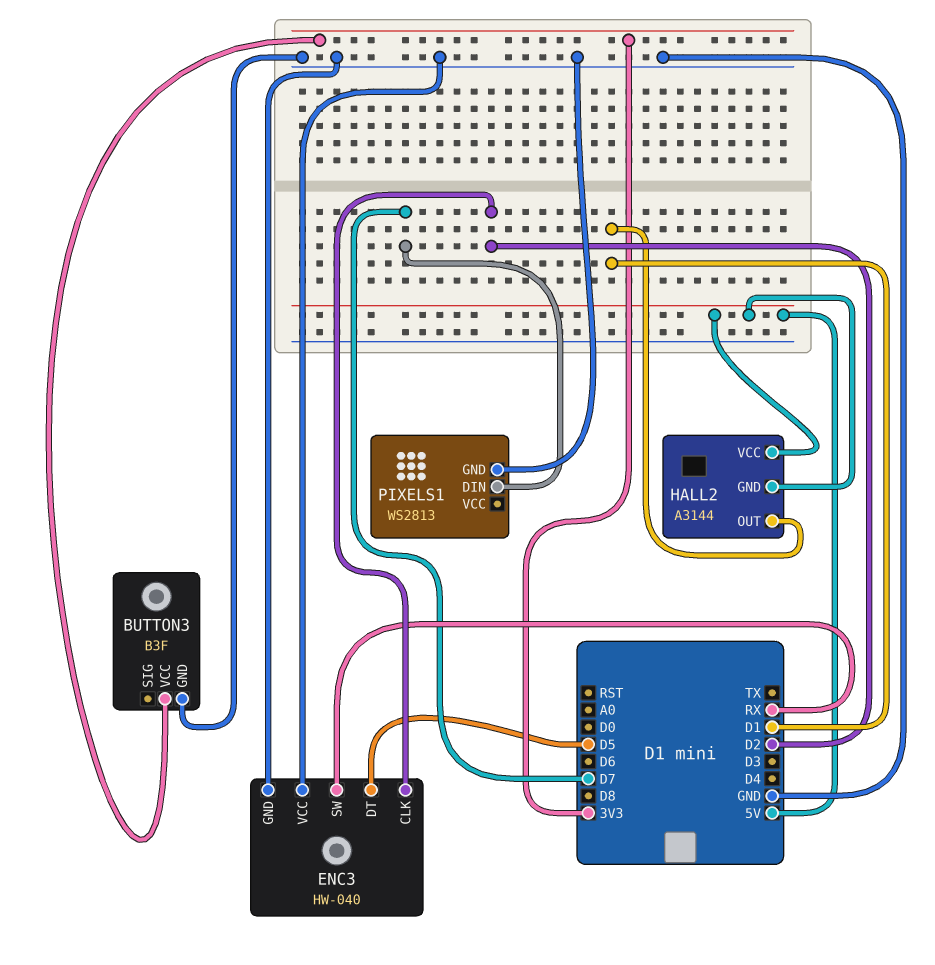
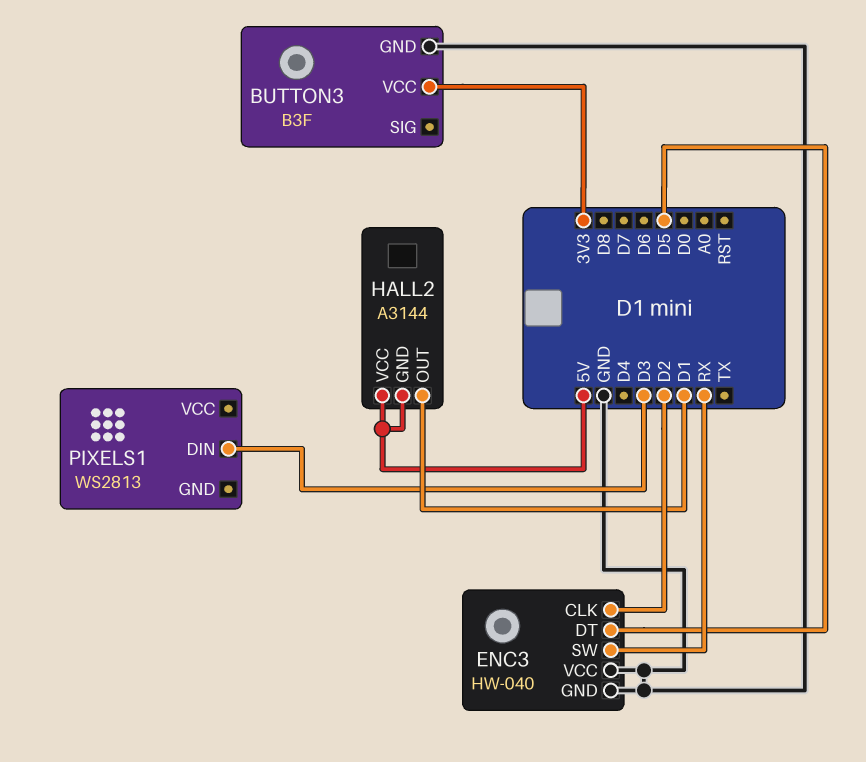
PIXELS1 pin DIN: D7 -> D3
PIXELS1 pin GND: GND -> none

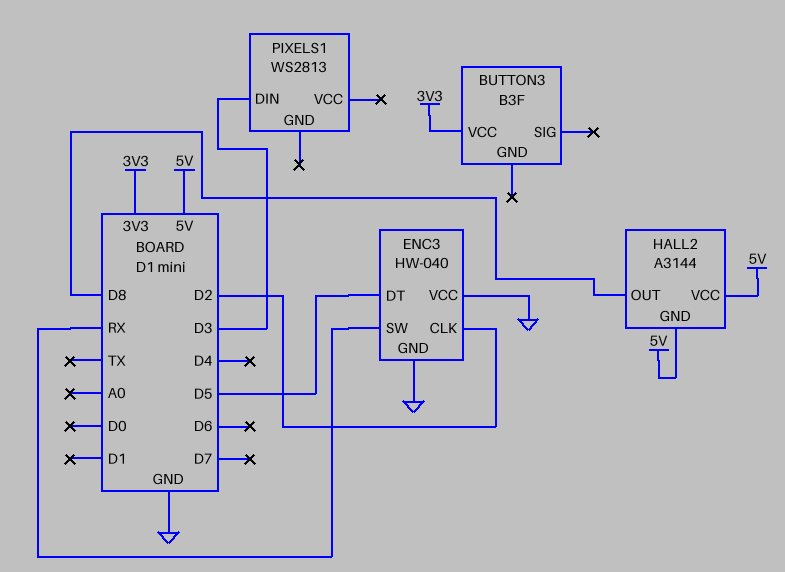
BUTTON3 pin GND: GND -> none
HALL2 pin OUT: D1 -> D8

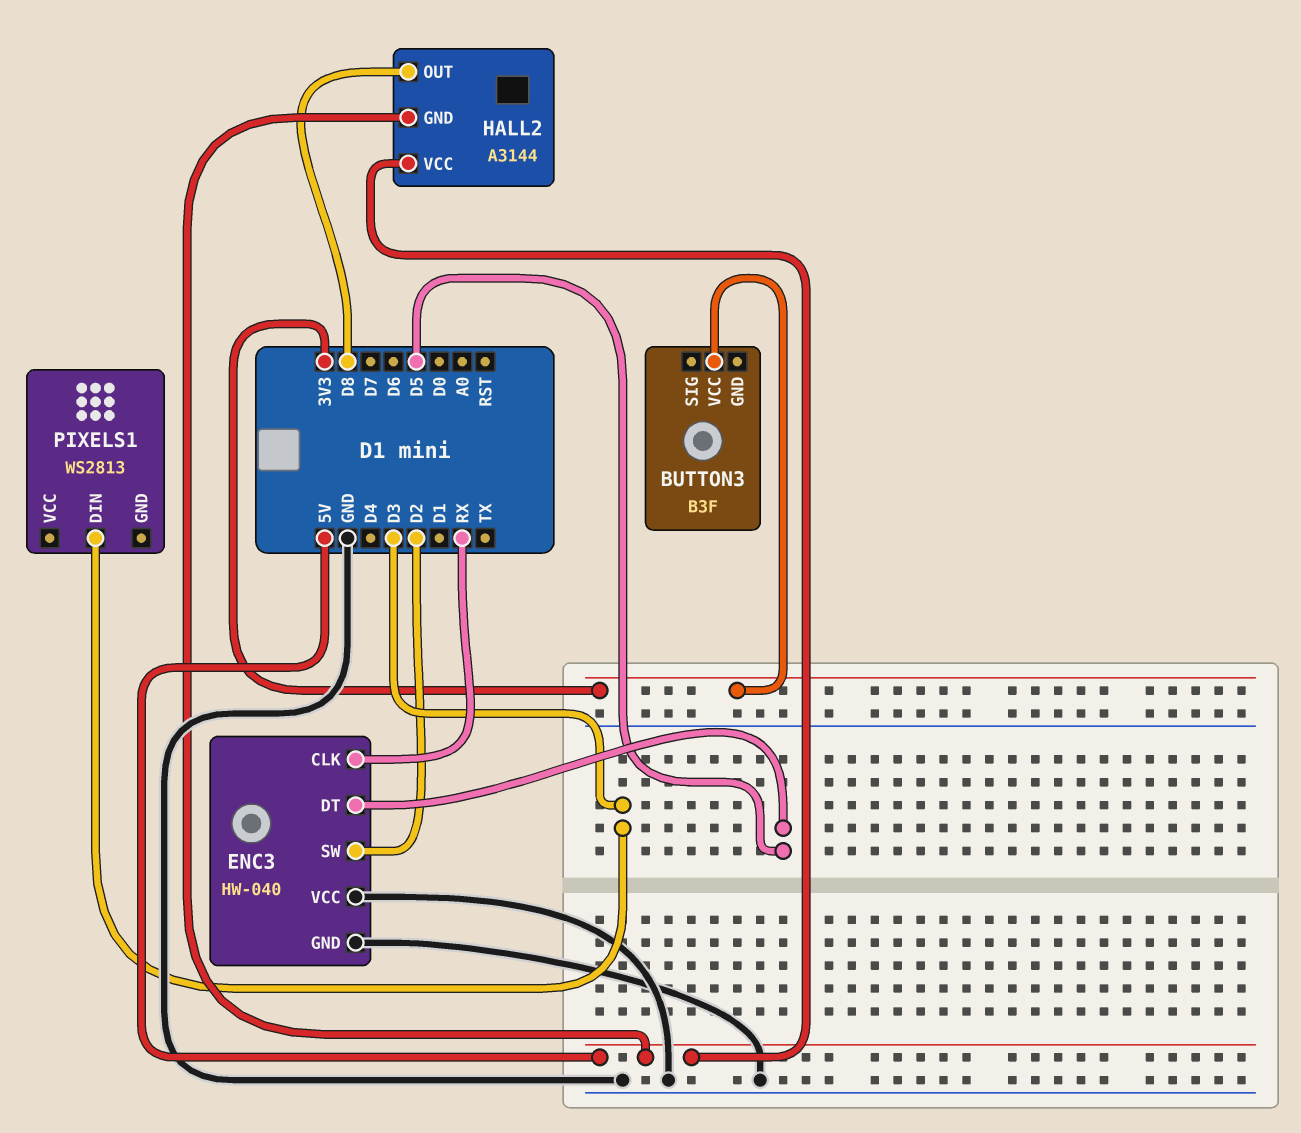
ENC3 pin CLK: D2 -> RX
ENC3 pin SW: RX -> D2

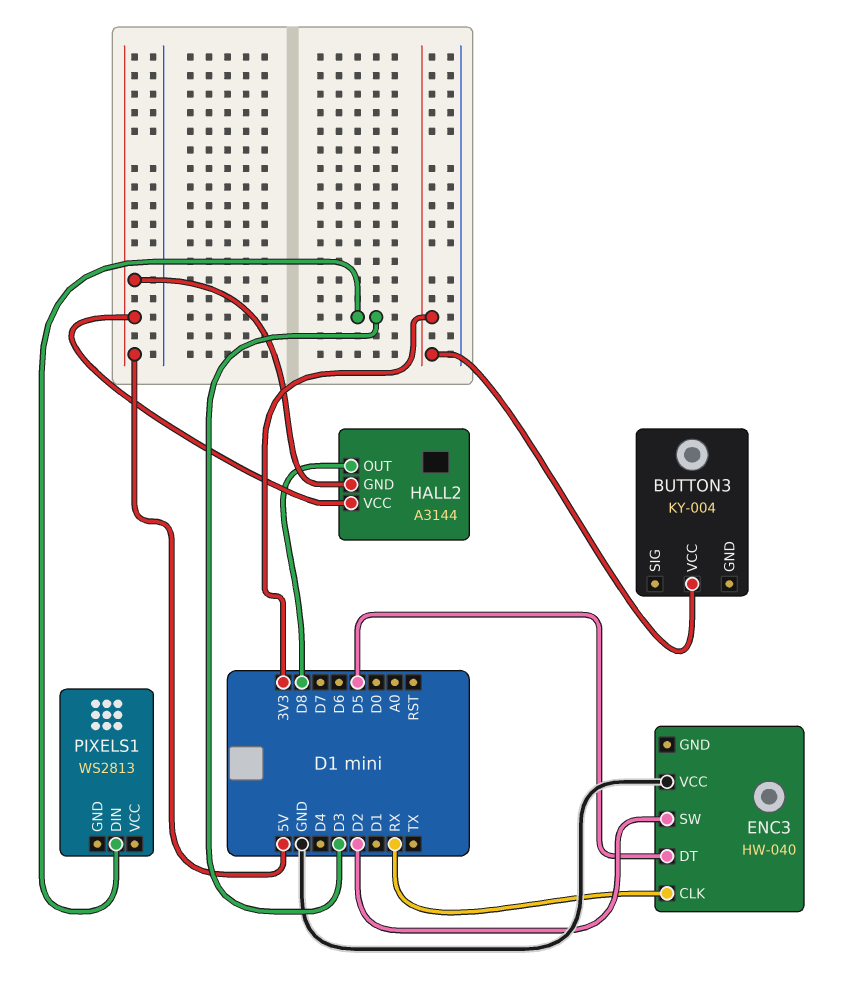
BUTTON3: B3F -> KY-004
ENC3 pin GND: GND -> none

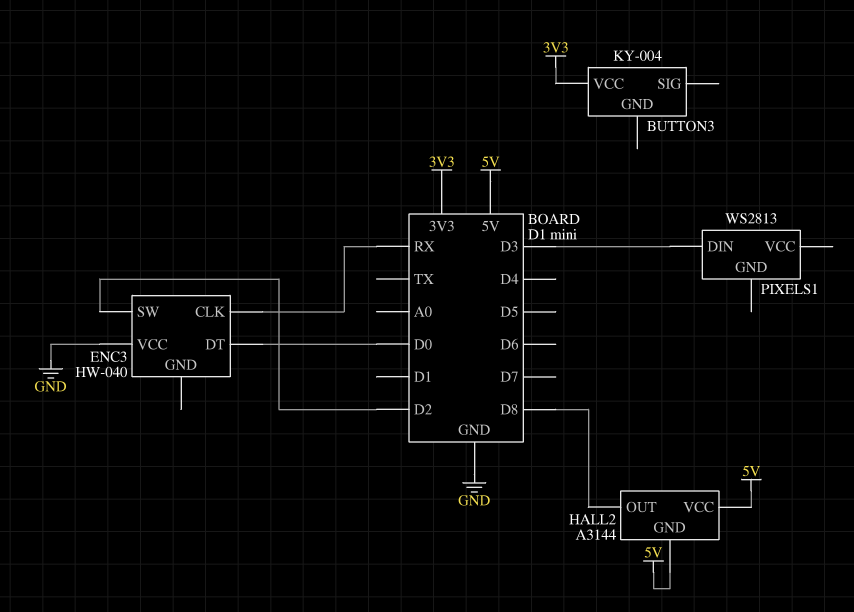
ENC3 pin DT: D5 -> D0

